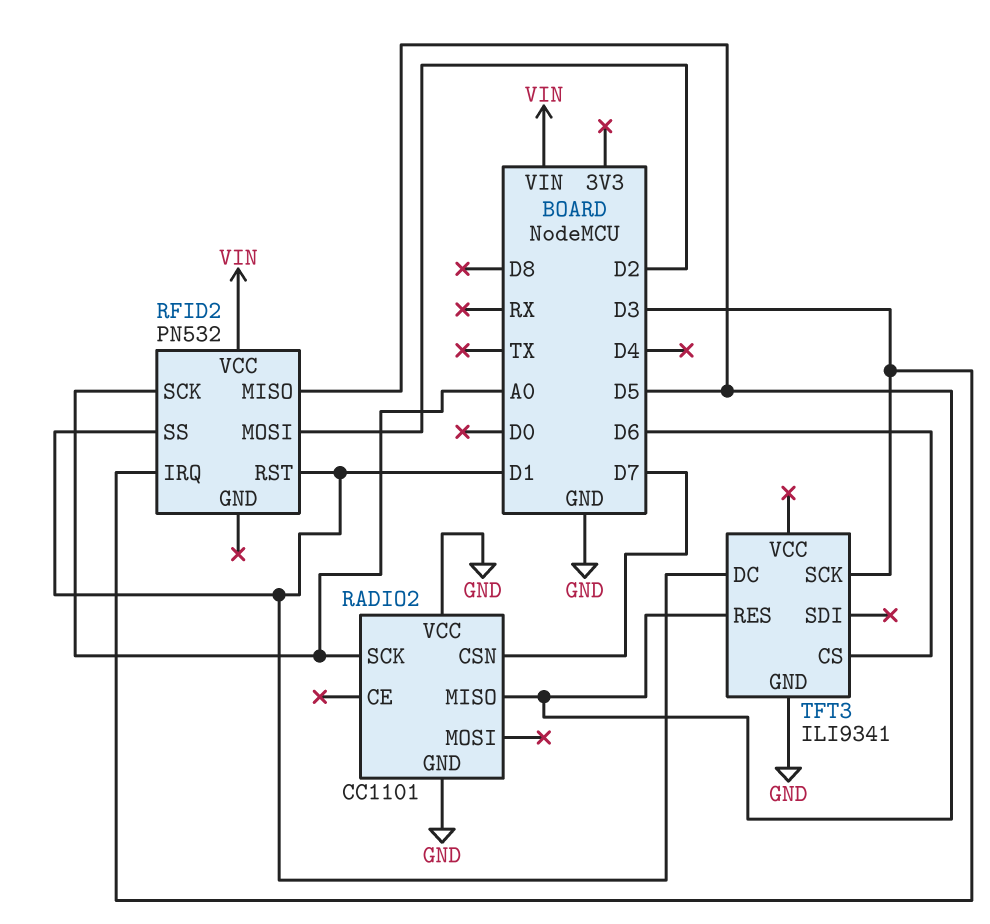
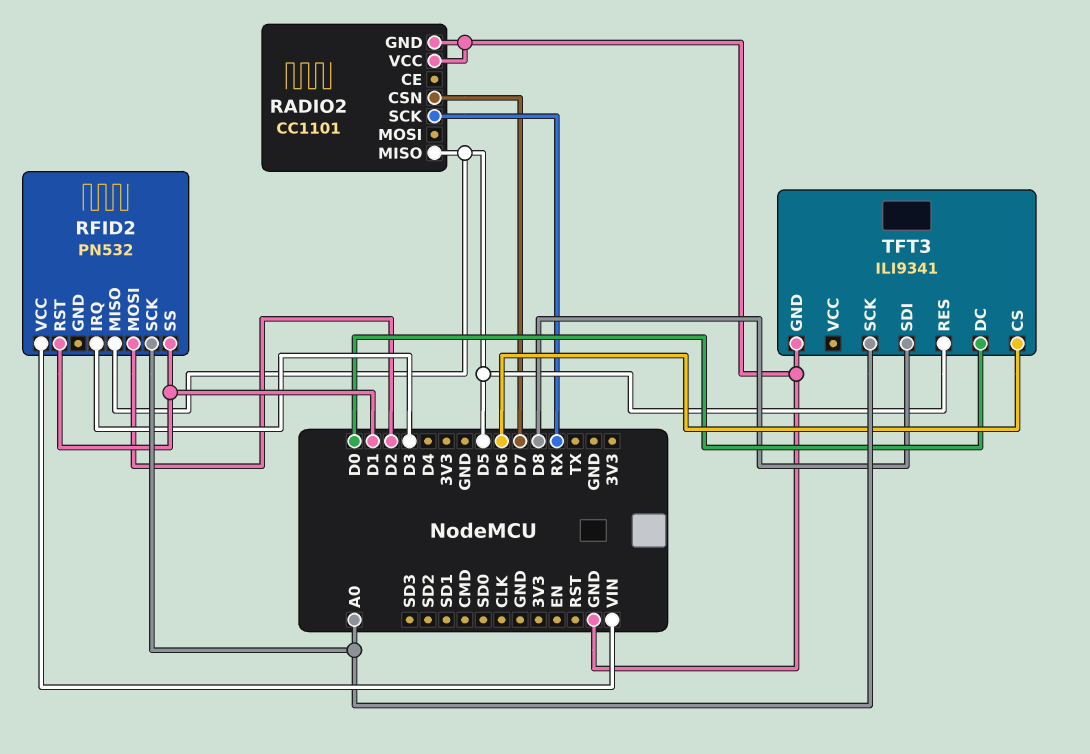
RADIO2 pin SCK: A0 -> RX
TFT3 pin DC: D1 -> D0
TFT3 pin SCK: D3 -> A0
TFT3 pin SDI: none -> D8

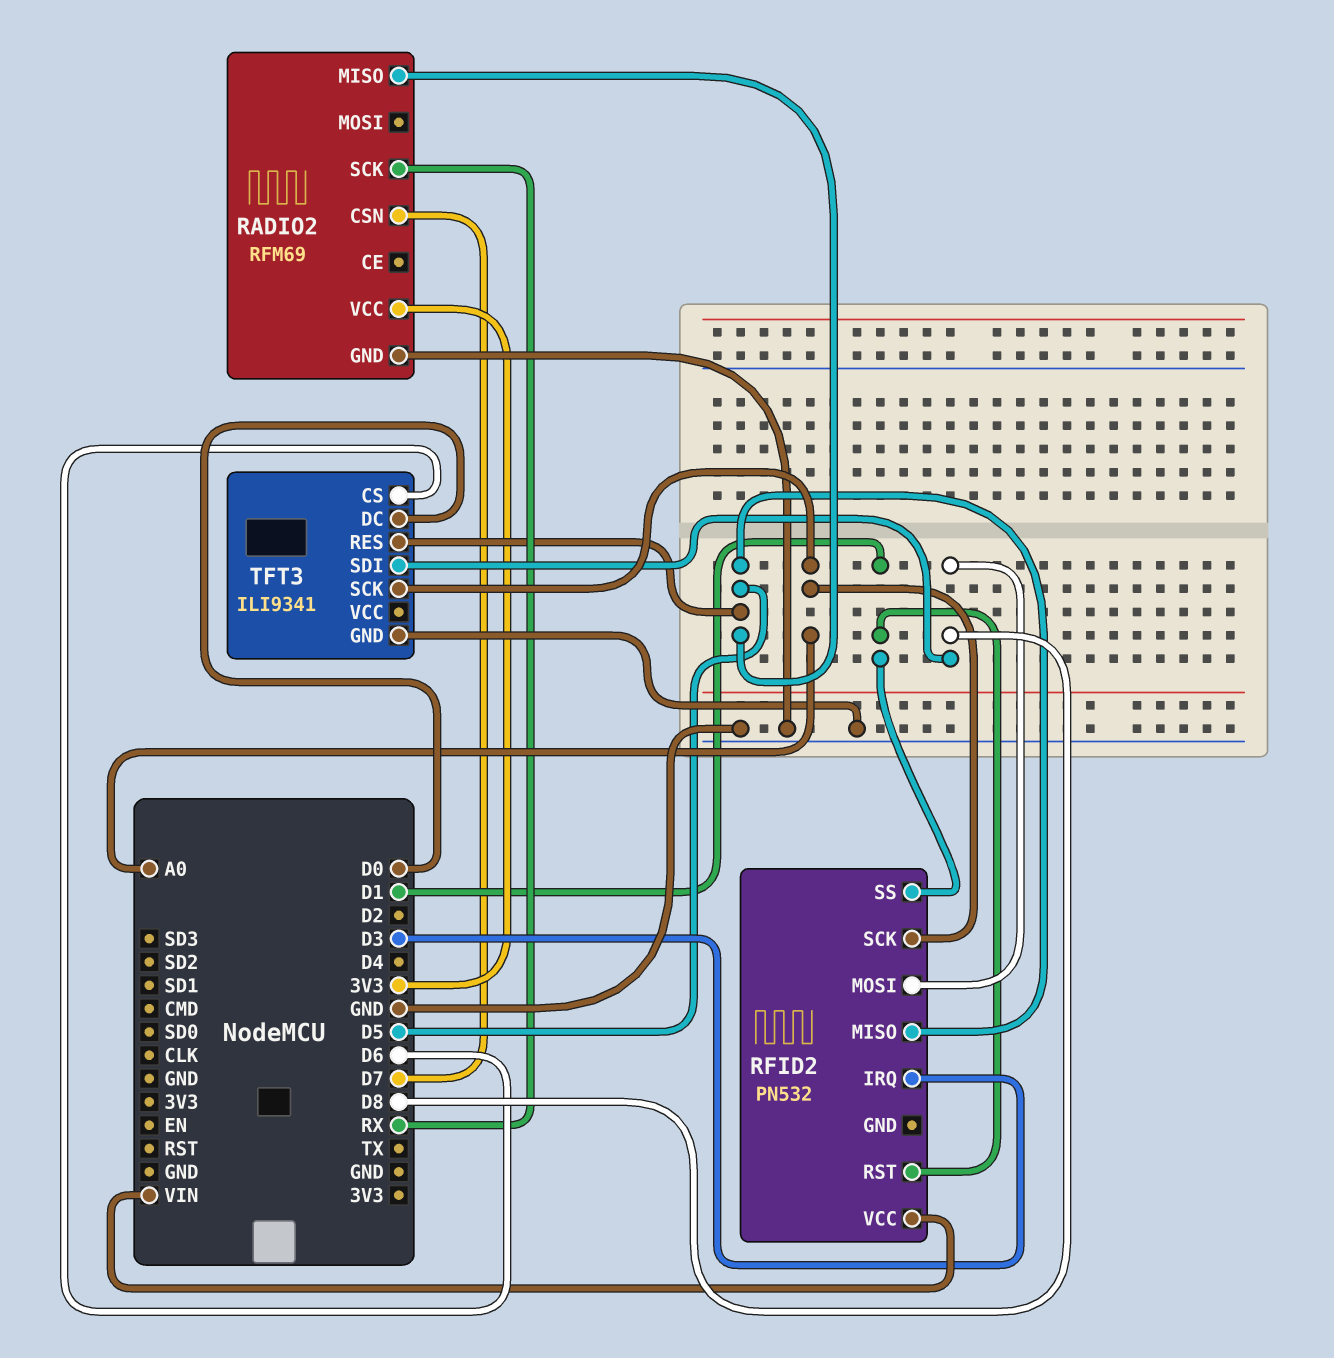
RADIO2: CC1101 -> RFM69
RADIO2 pin VCC: GND -> 3V3
RFID2 pin MOSI: D2 -> D8

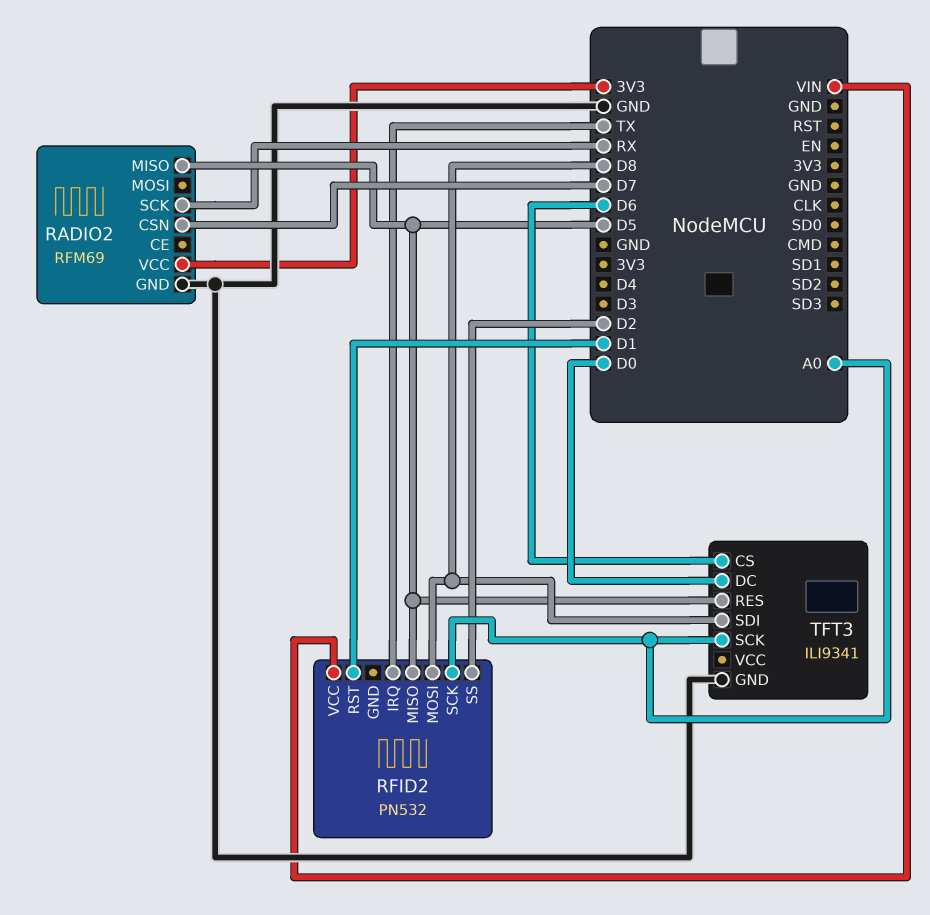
RFID2 pin IRQ: D3 -> TX
RFID2 pin SS: D1 -> D2

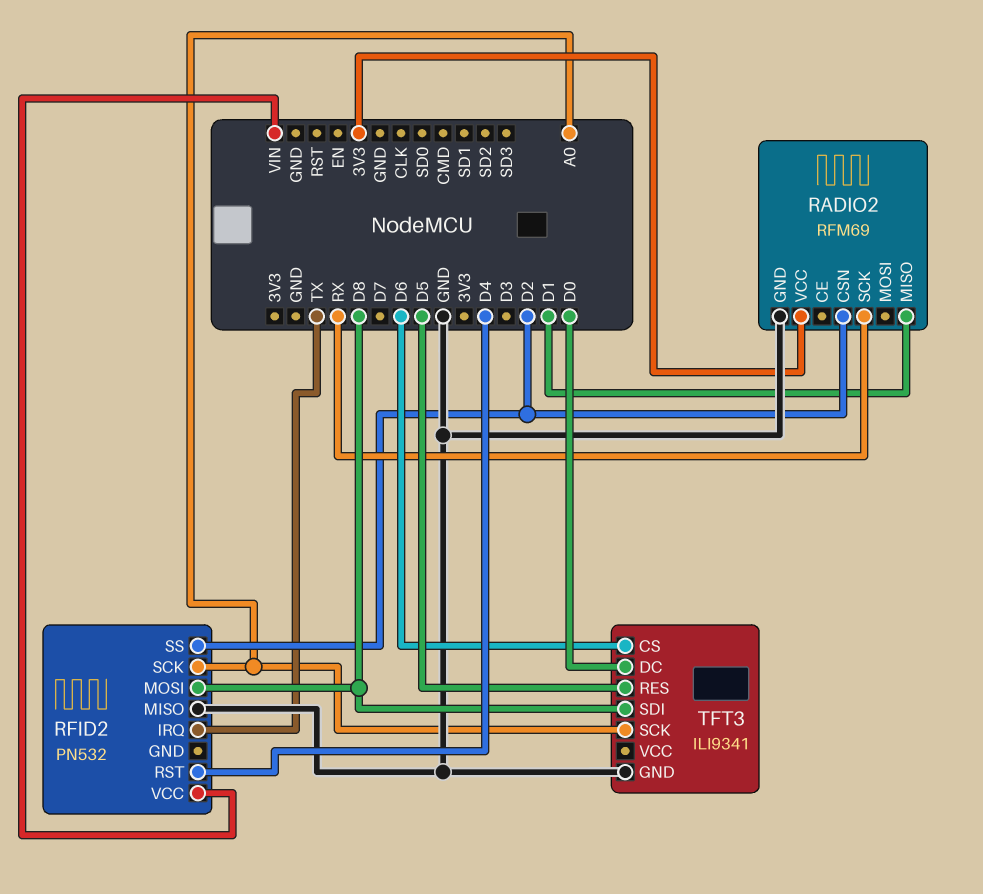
RADIO2 pin CSN: D7 -> D2
RADIO2 pin MISO: D5 -> D1
RFID2 pin MISO: D5 -> GND
RFID2 pin RST: D1 -> D4

